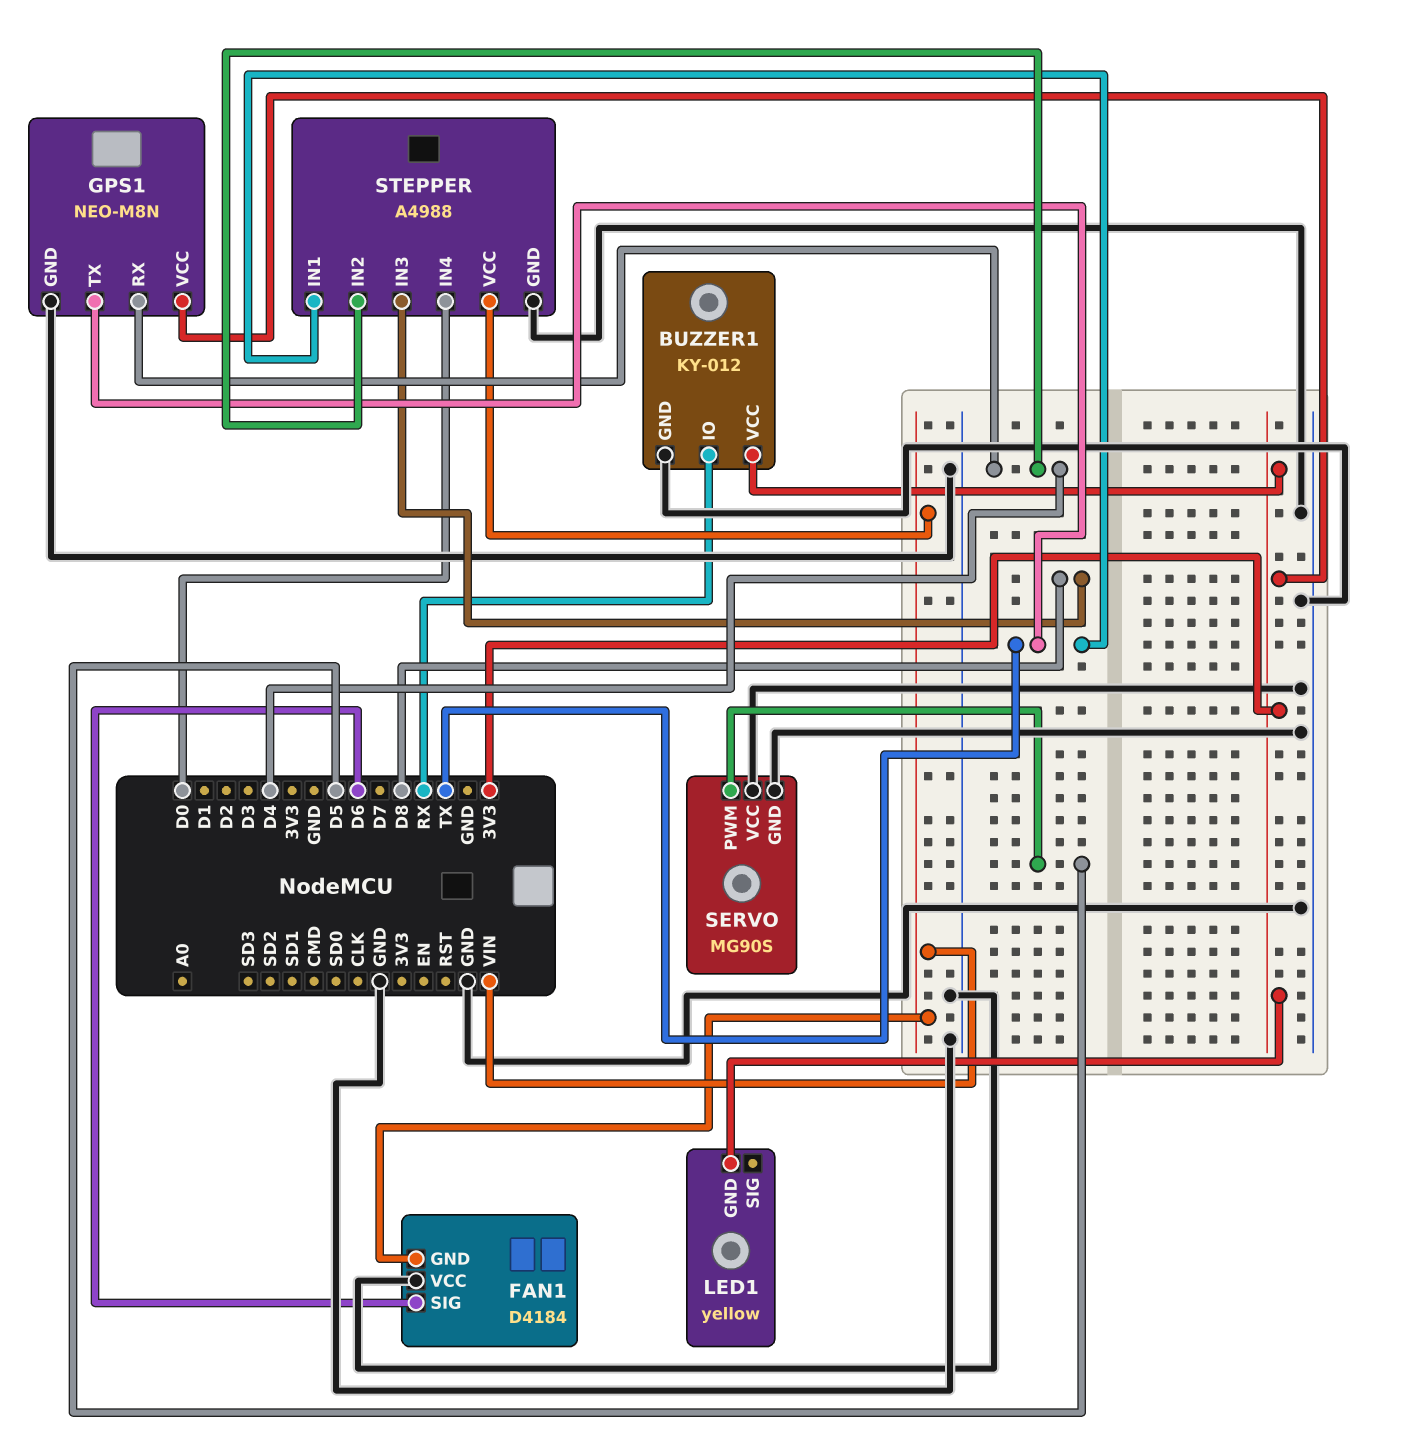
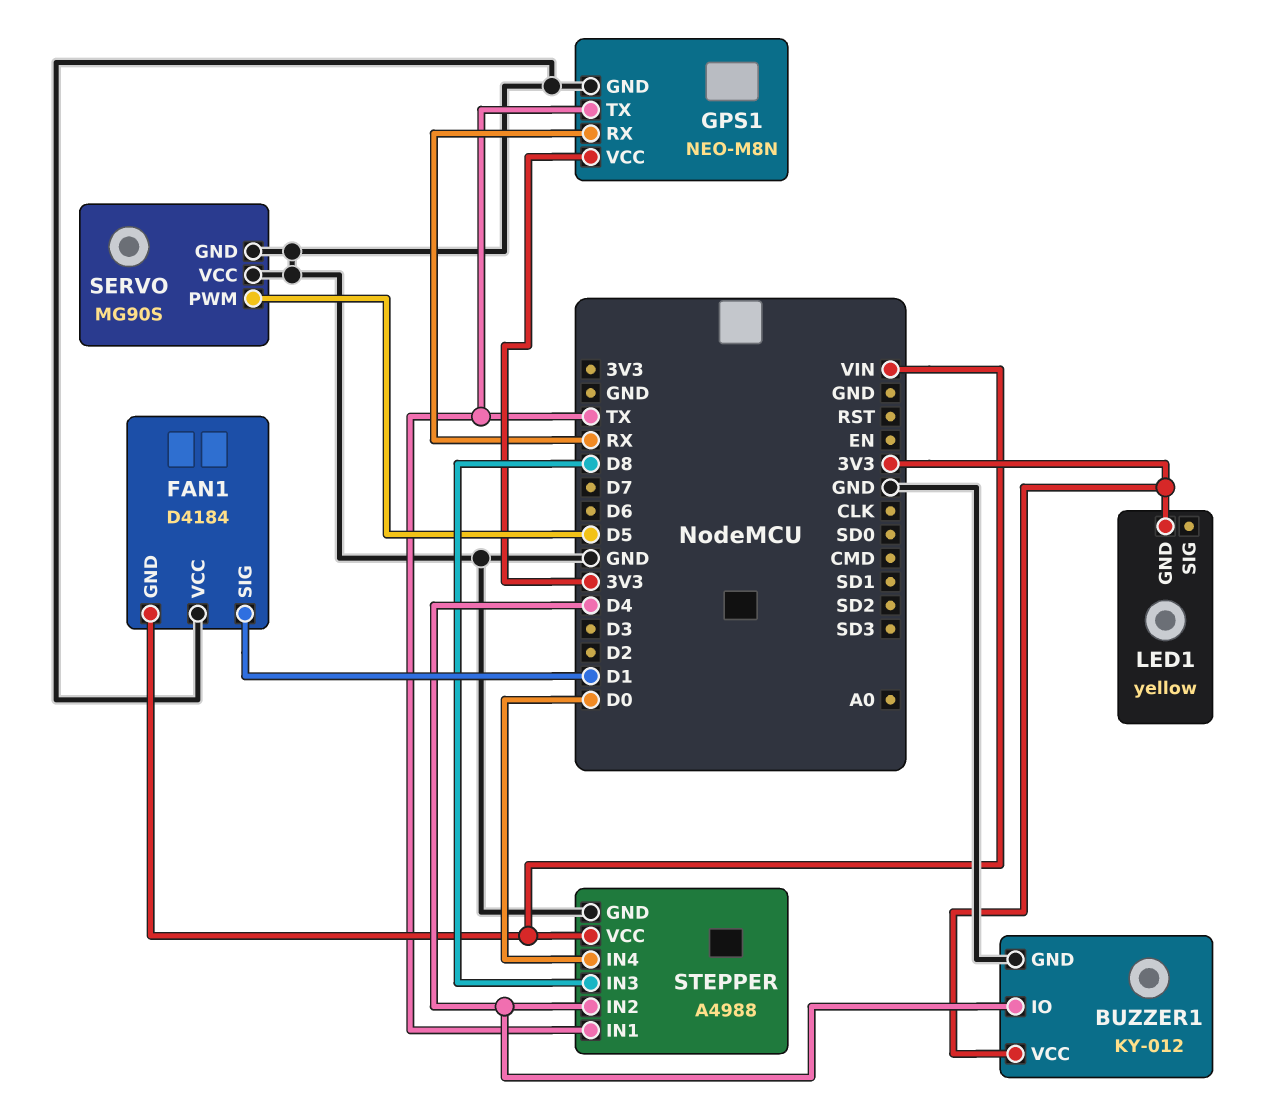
BUZZER1 pin IO: RX -> D4
FAN1 pin SIG: D6 -> D1
GPS1 pin RX: D4 -> RX

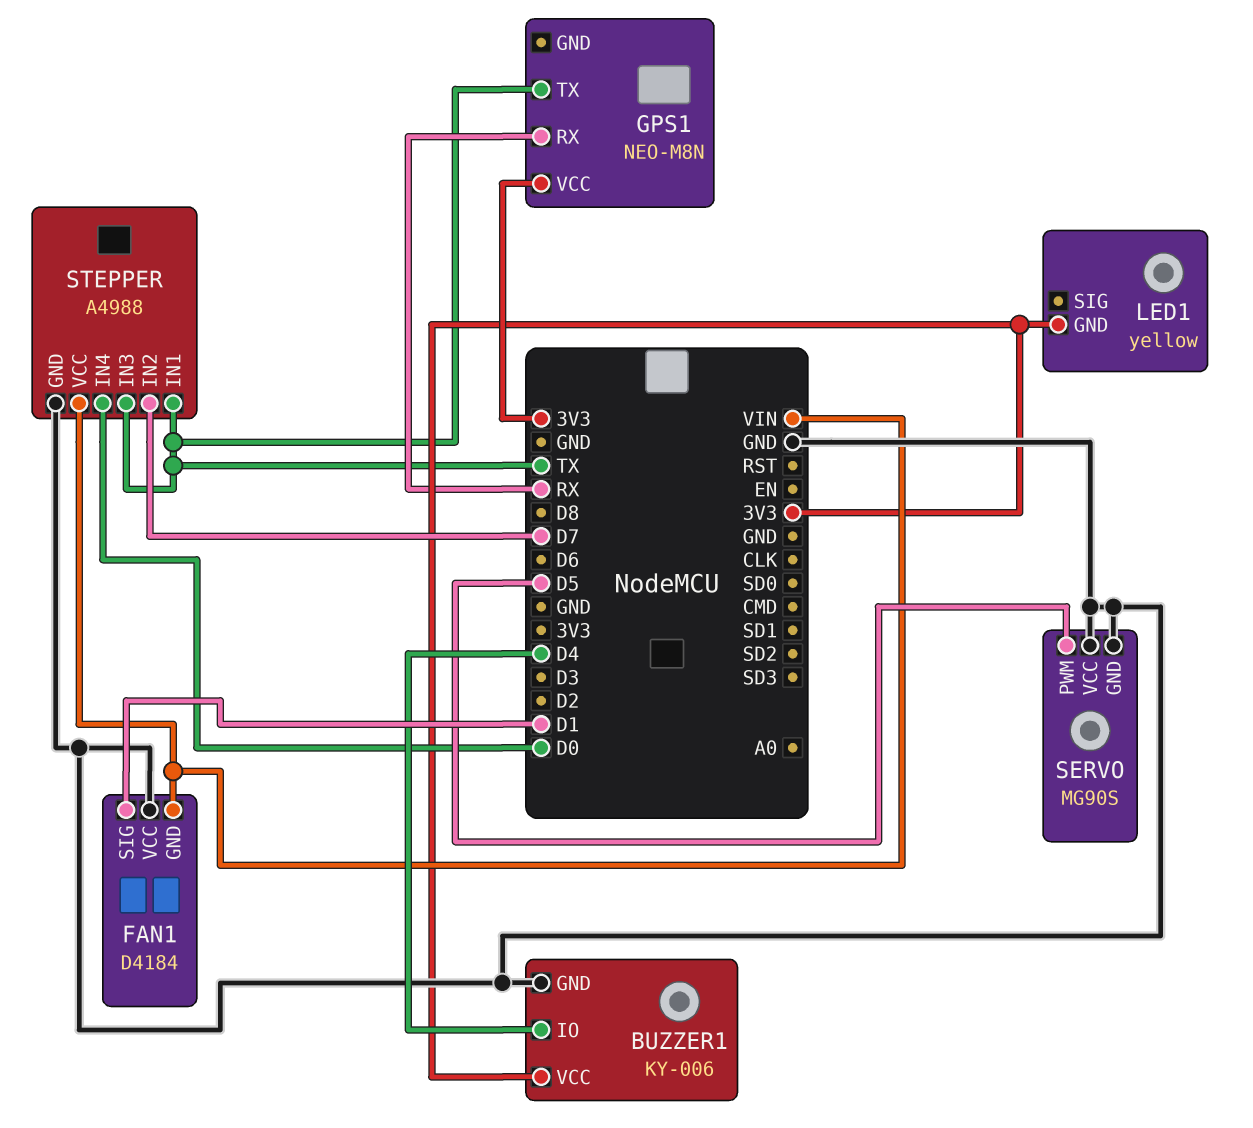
BUZZER1: KY-012 -> KY-006
GPS1 pin GND: GND -> none
STEPPER pin IN2: D4 -> D7
STEPPER pin IN3: D8 -> TX

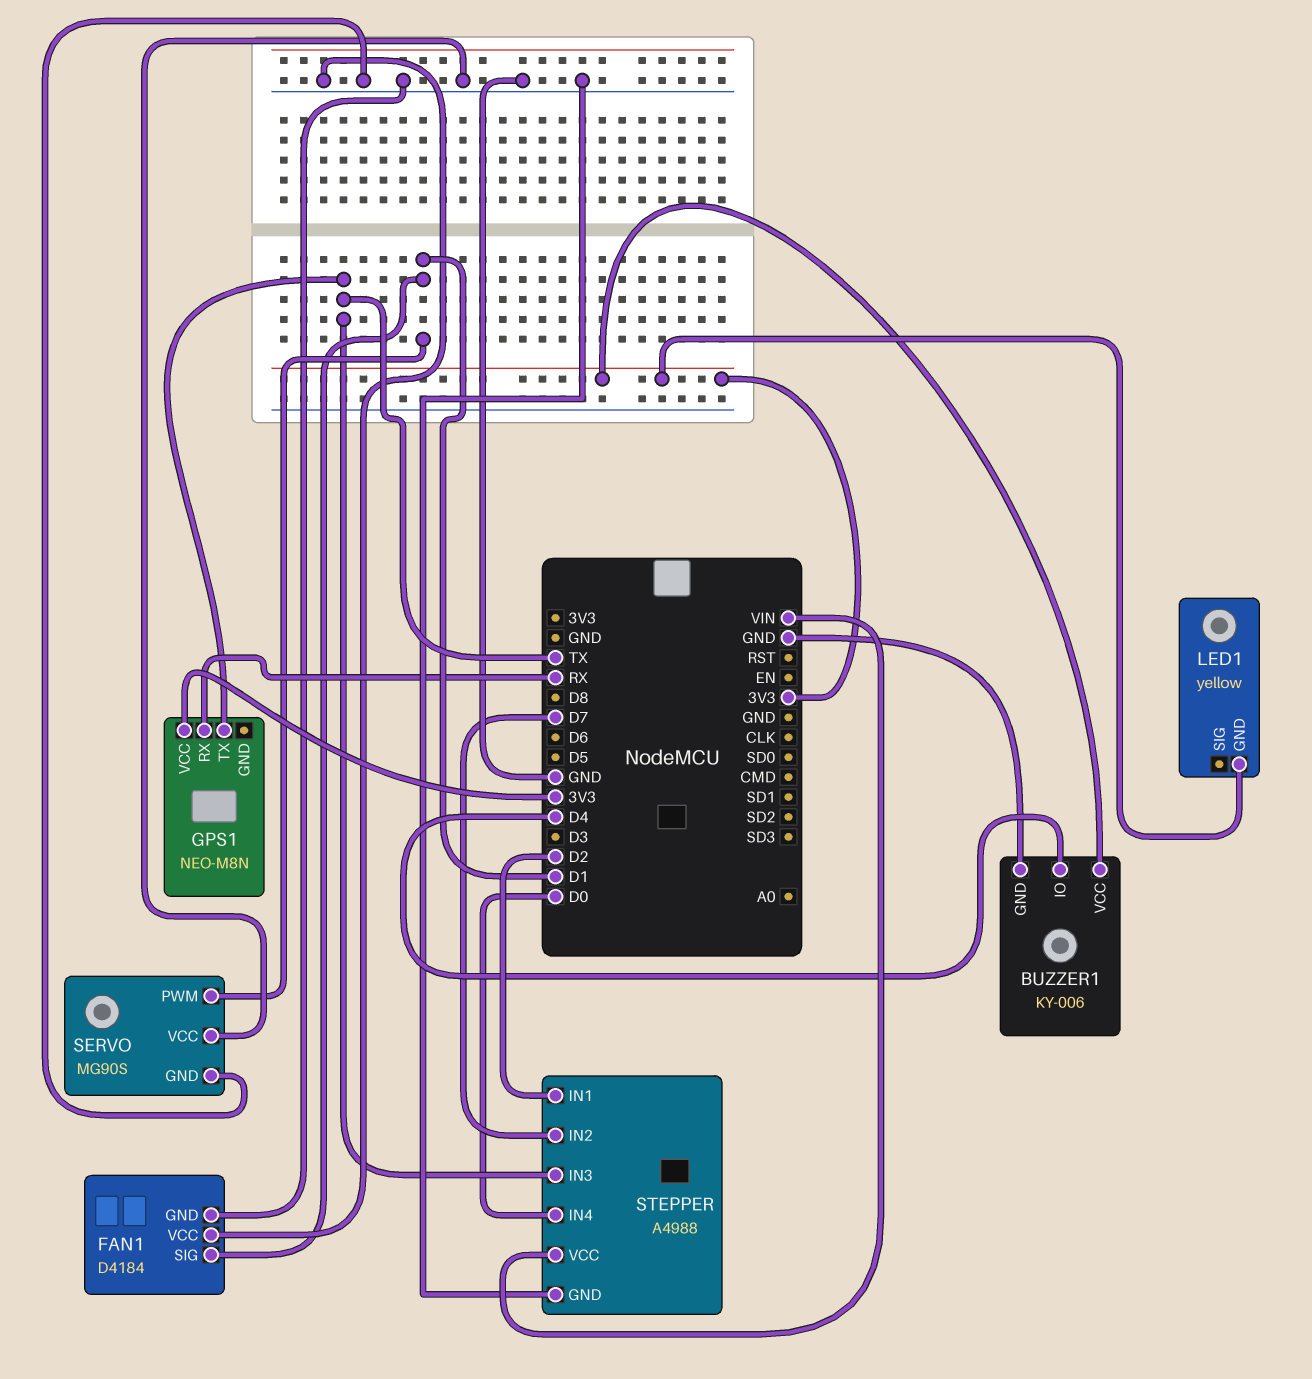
FAN1 pin GND: VIN -> GND
SERVO pin PWM: D5 -> D1
STEPPER pin IN1: TX -> D2

